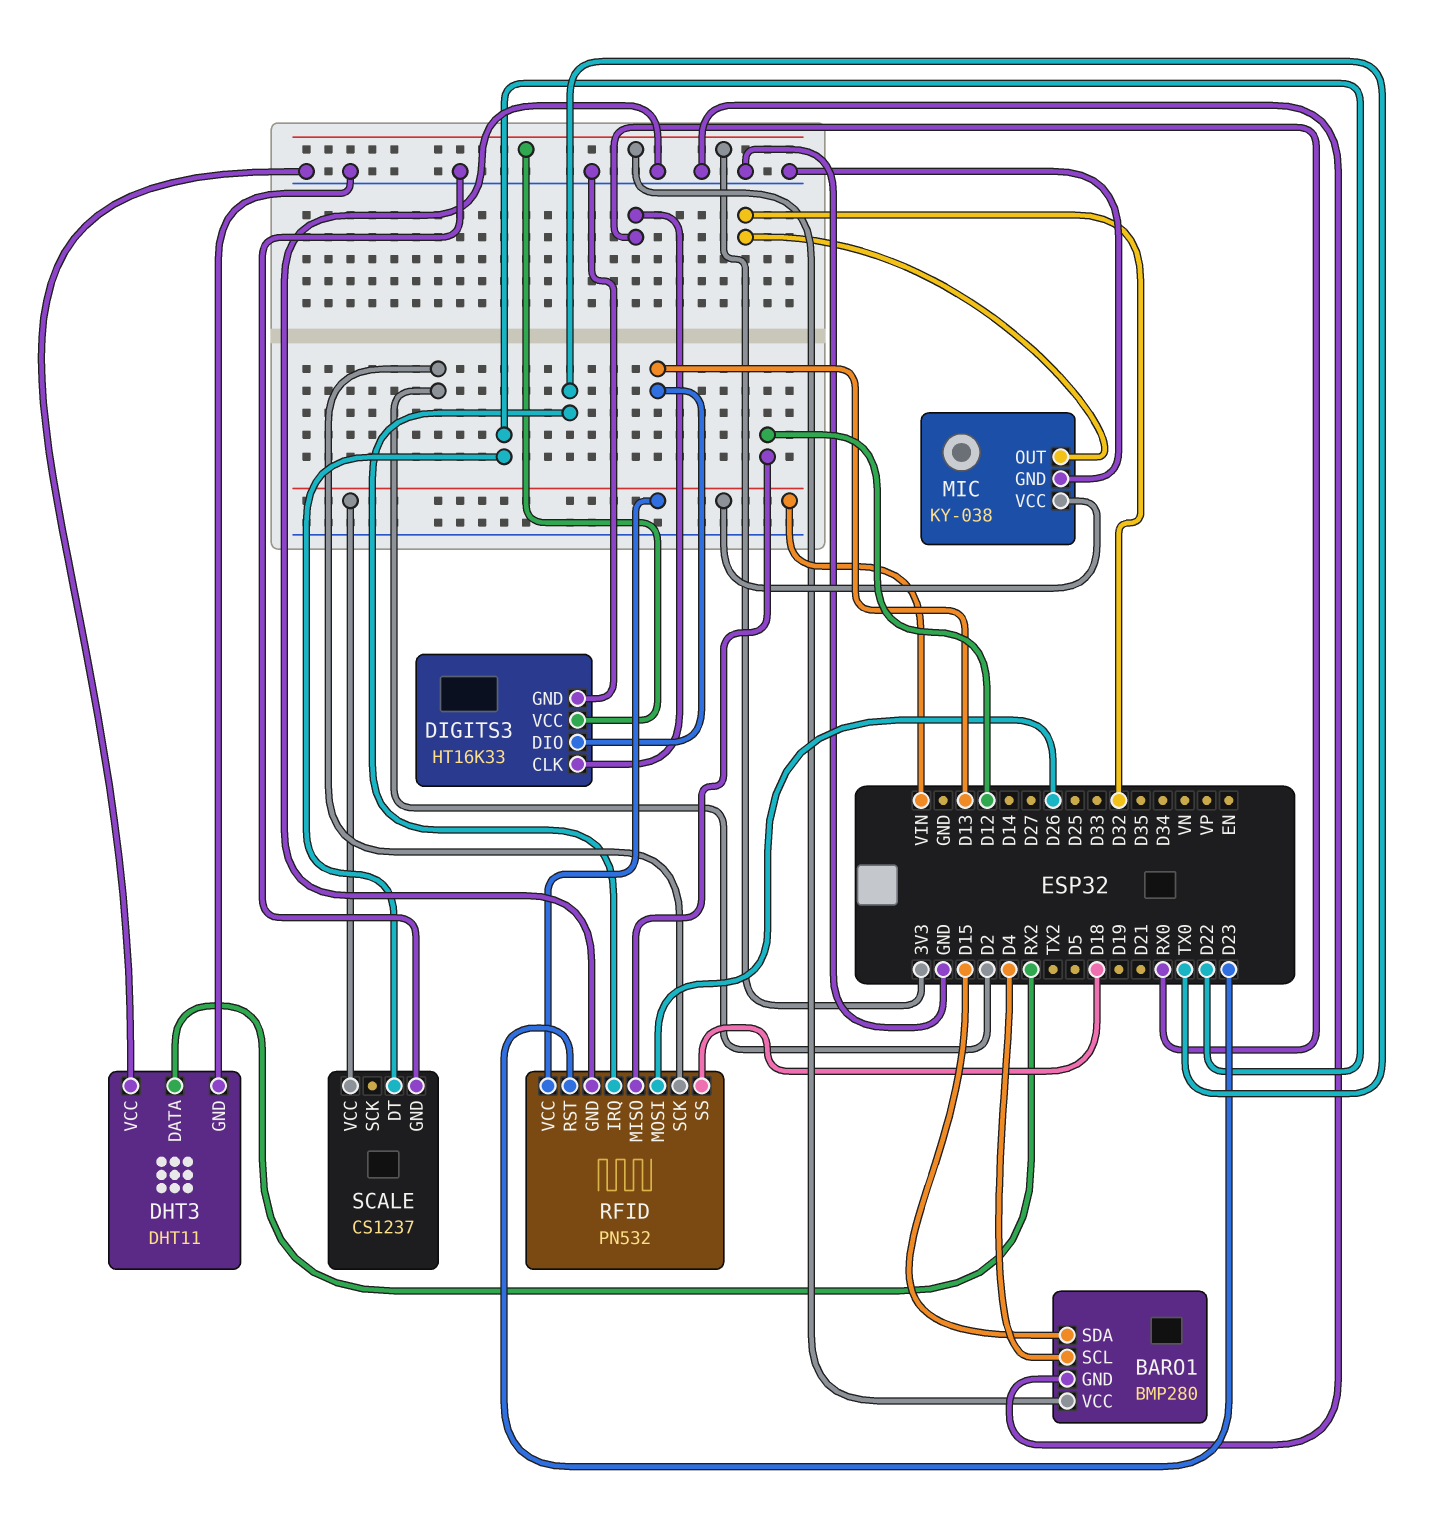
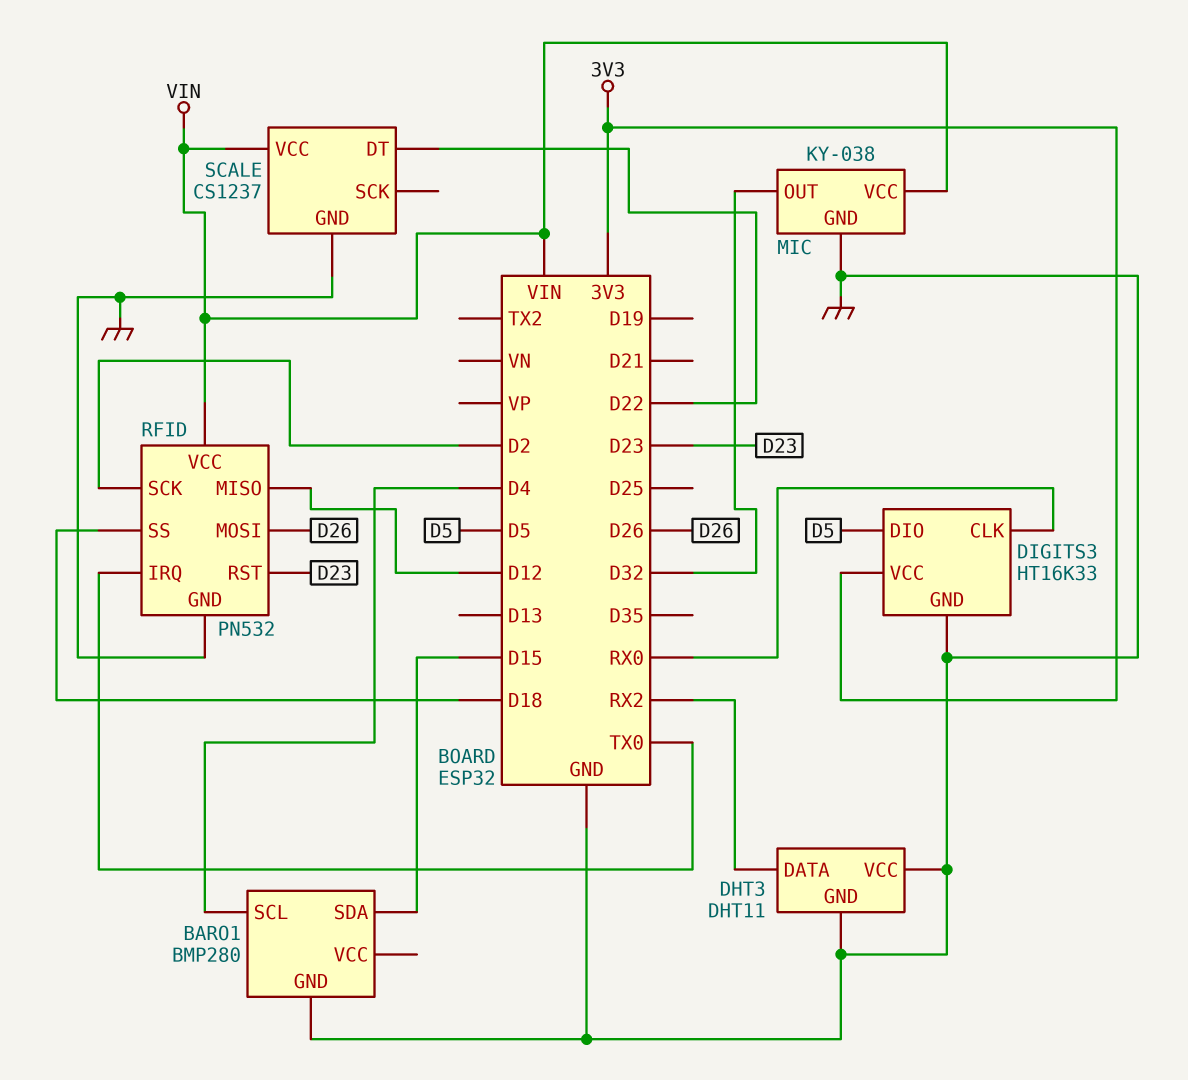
BARO1 pin VCC: 3V3 -> none
DIGITS3 pin DIO: D13 -> D5

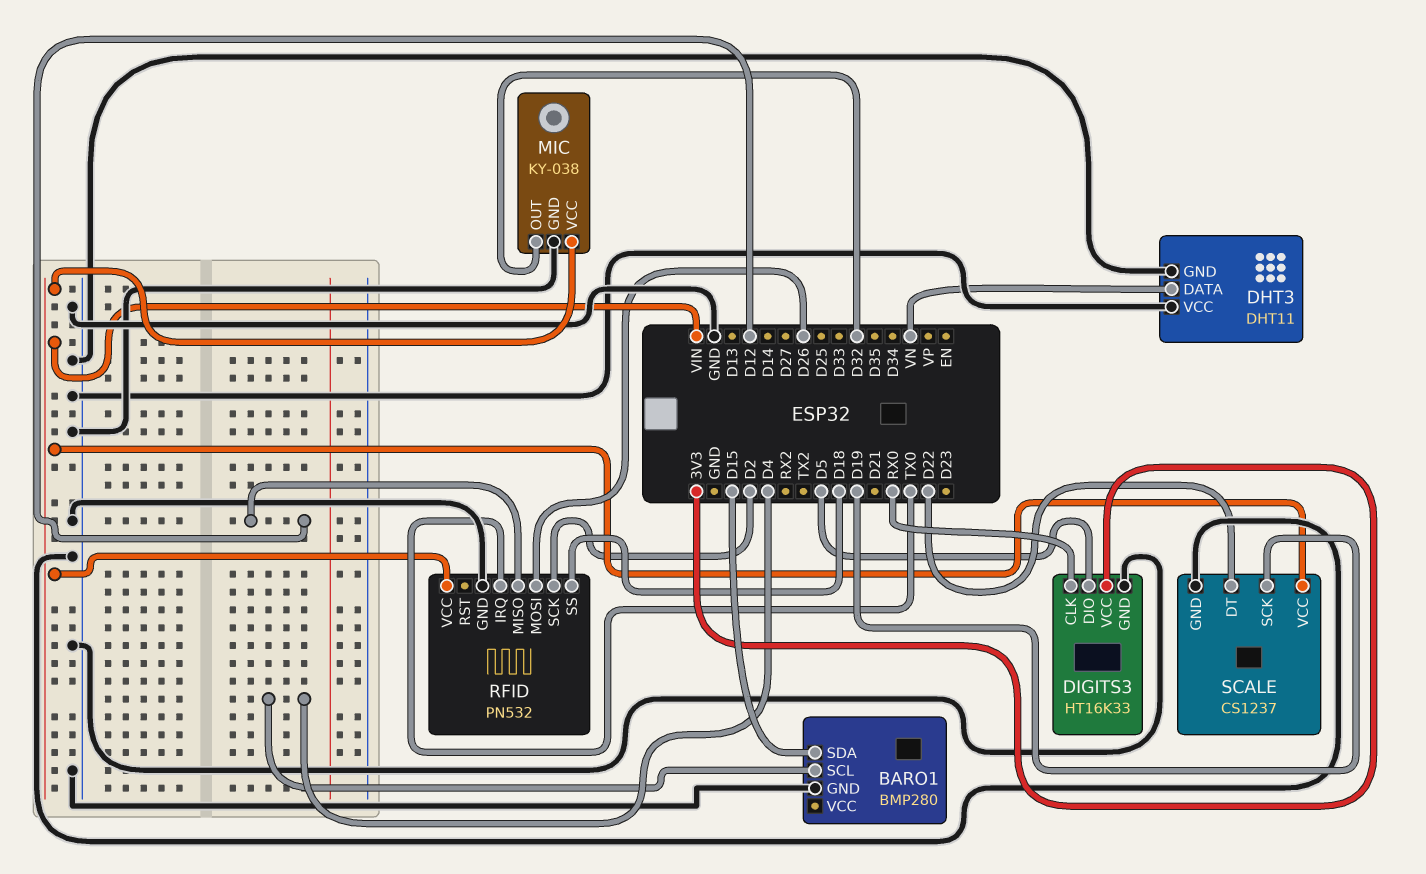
DHT3 pin DATA: RX2 -> VN
RFID pin RST: D23 -> none
SCALE pin SCK: none -> D19

